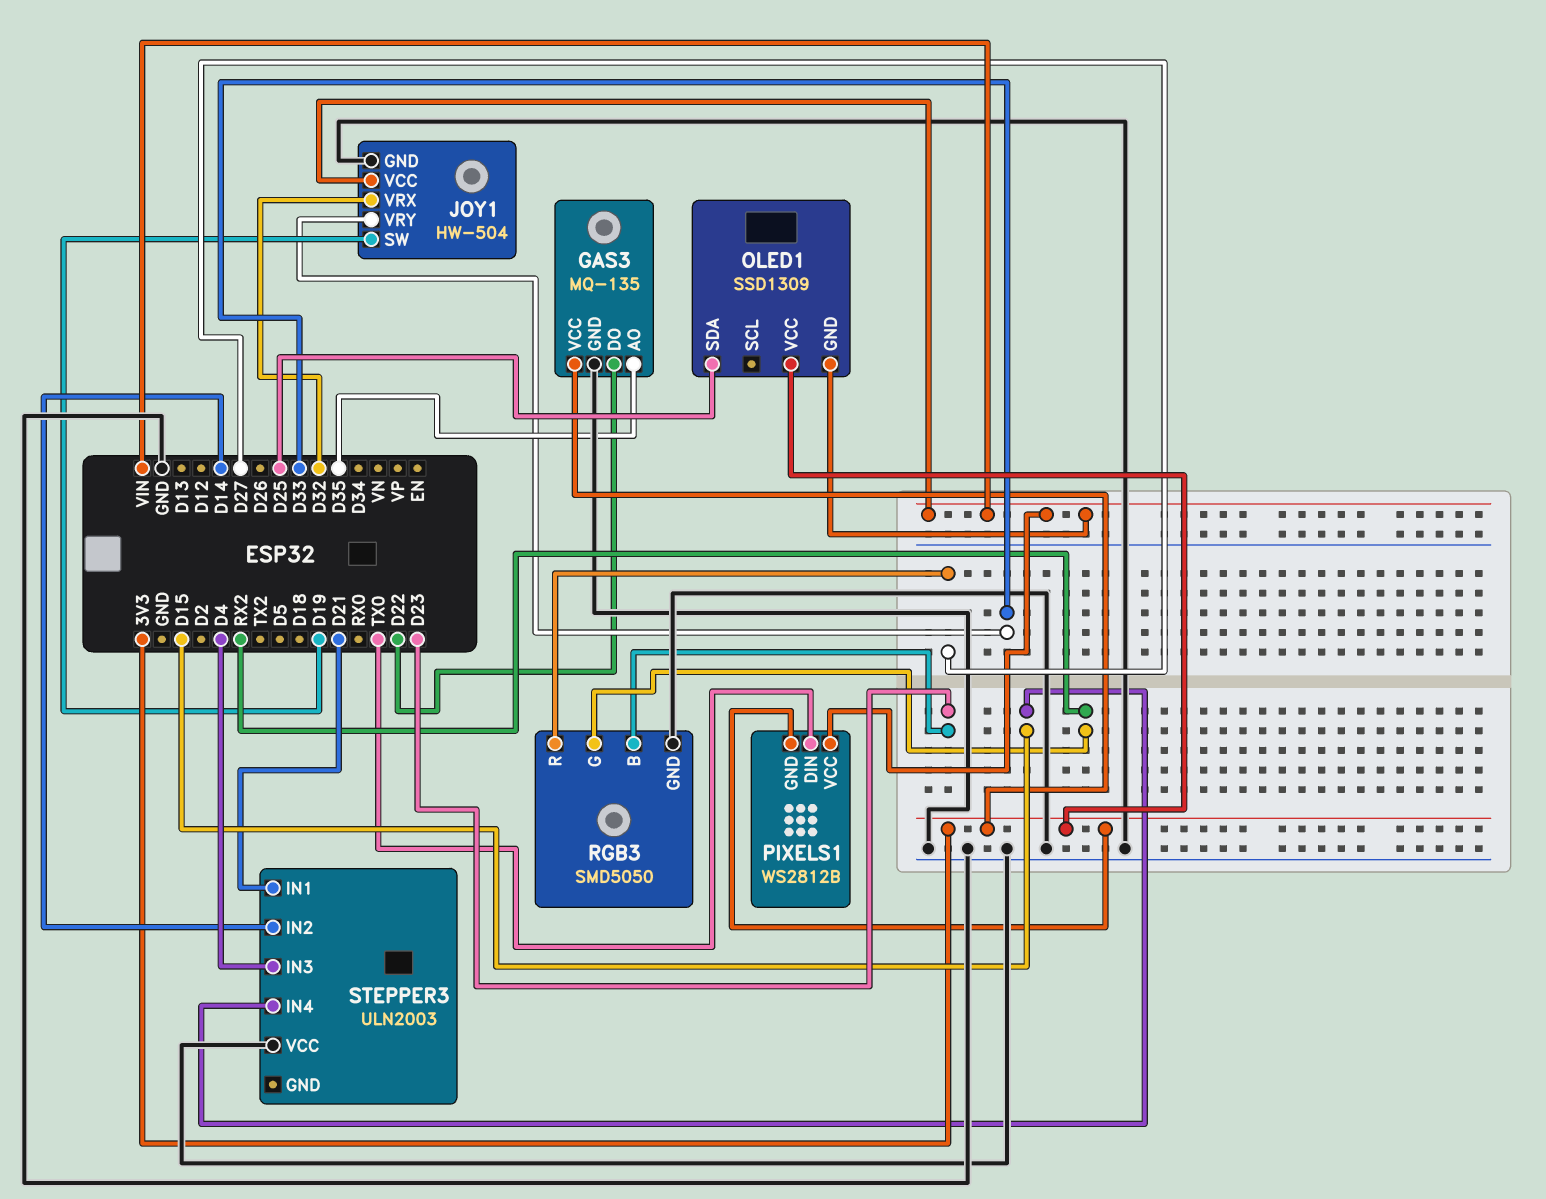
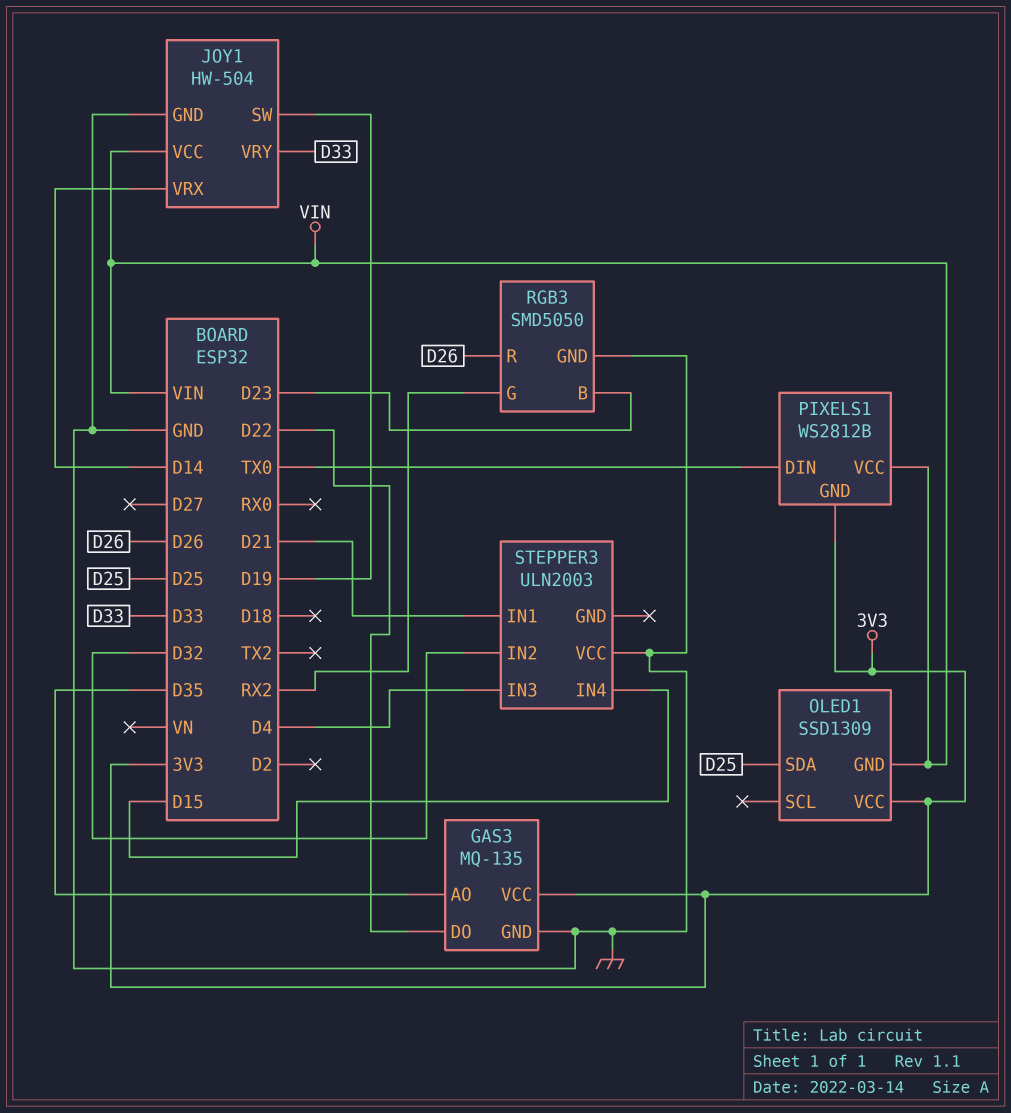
JOY1 pin VRX: D32 -> D14
RGB3 pin R: D27 -> D26
STEPPER3 pin IN2: D14 -> D32

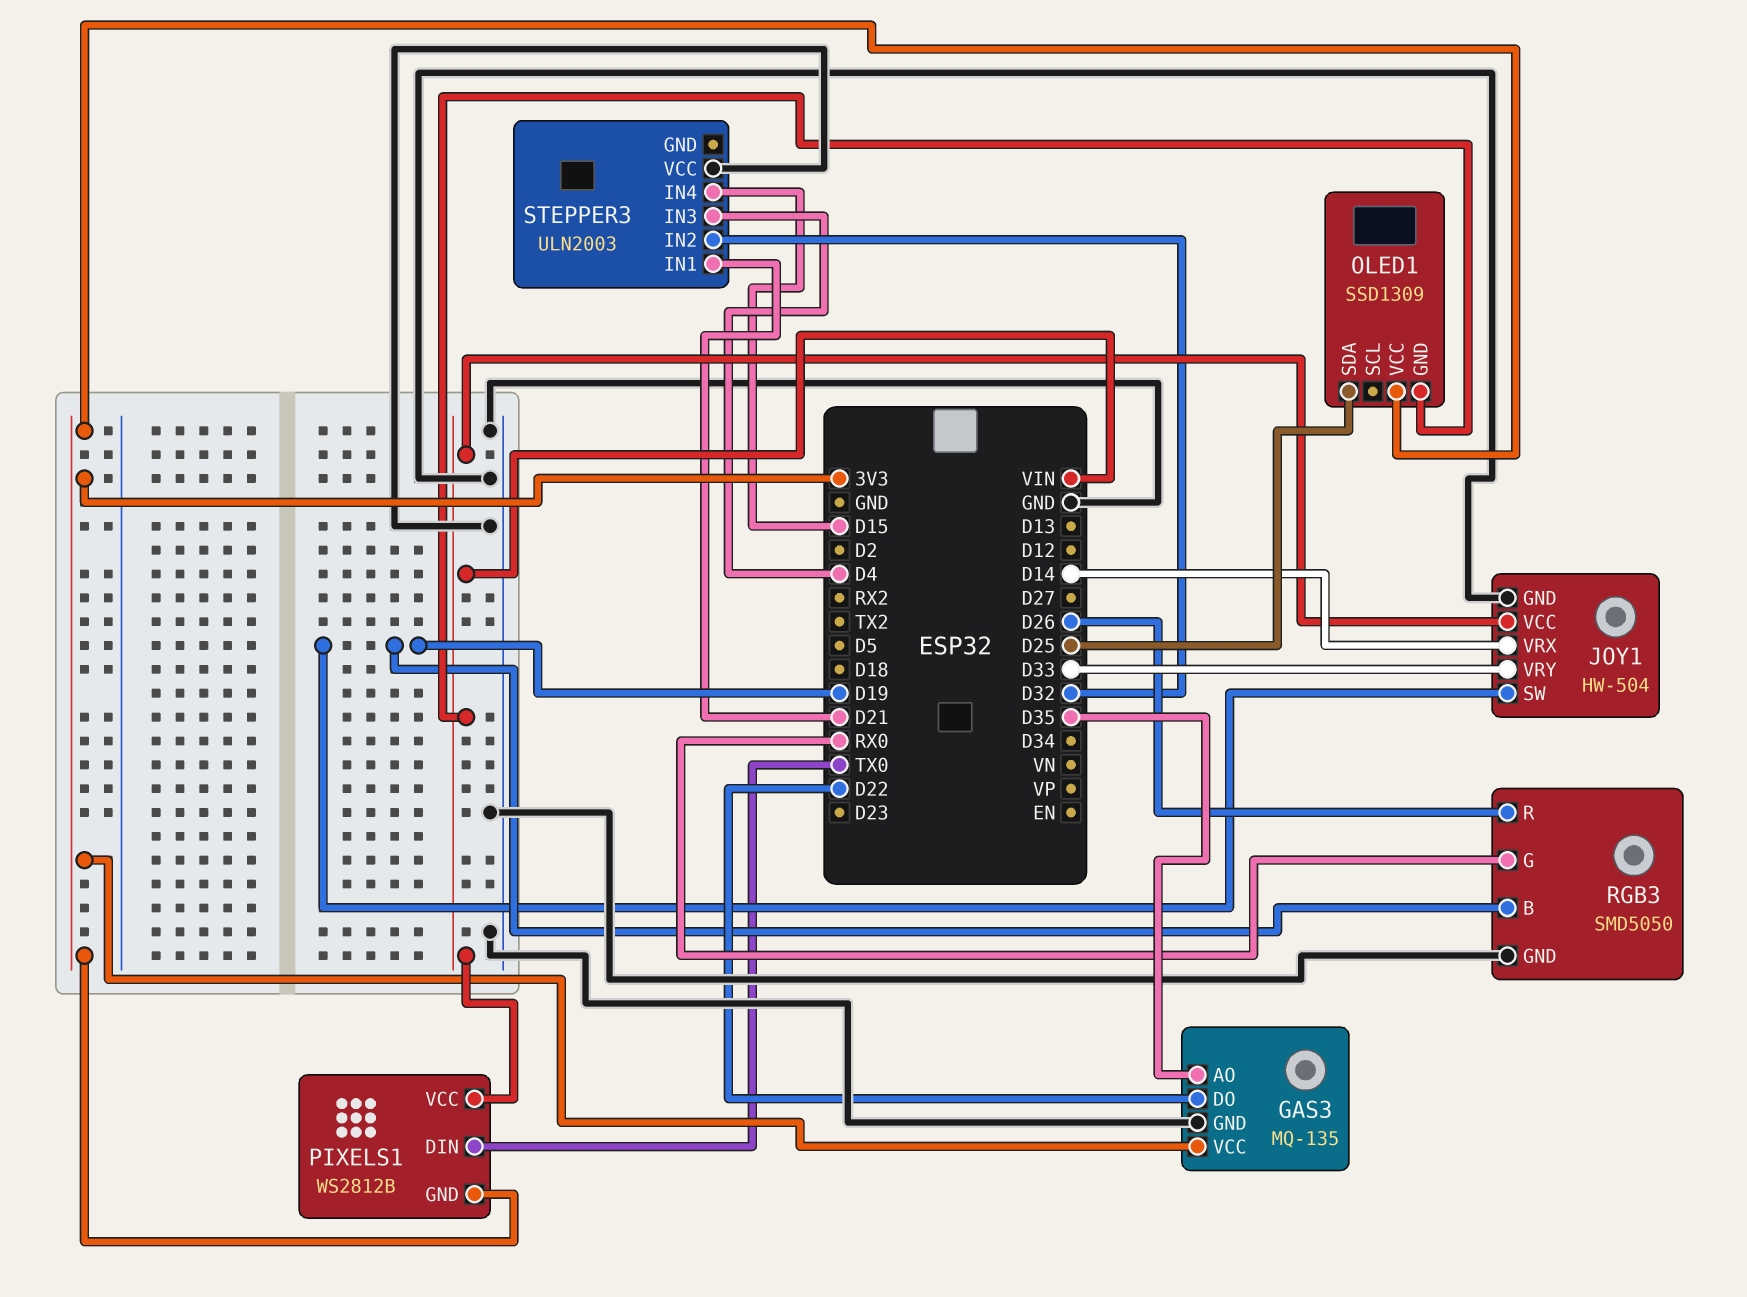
RGB3 pin B: D23 -> D19
RGB3 pin G: RX2 -> RX0

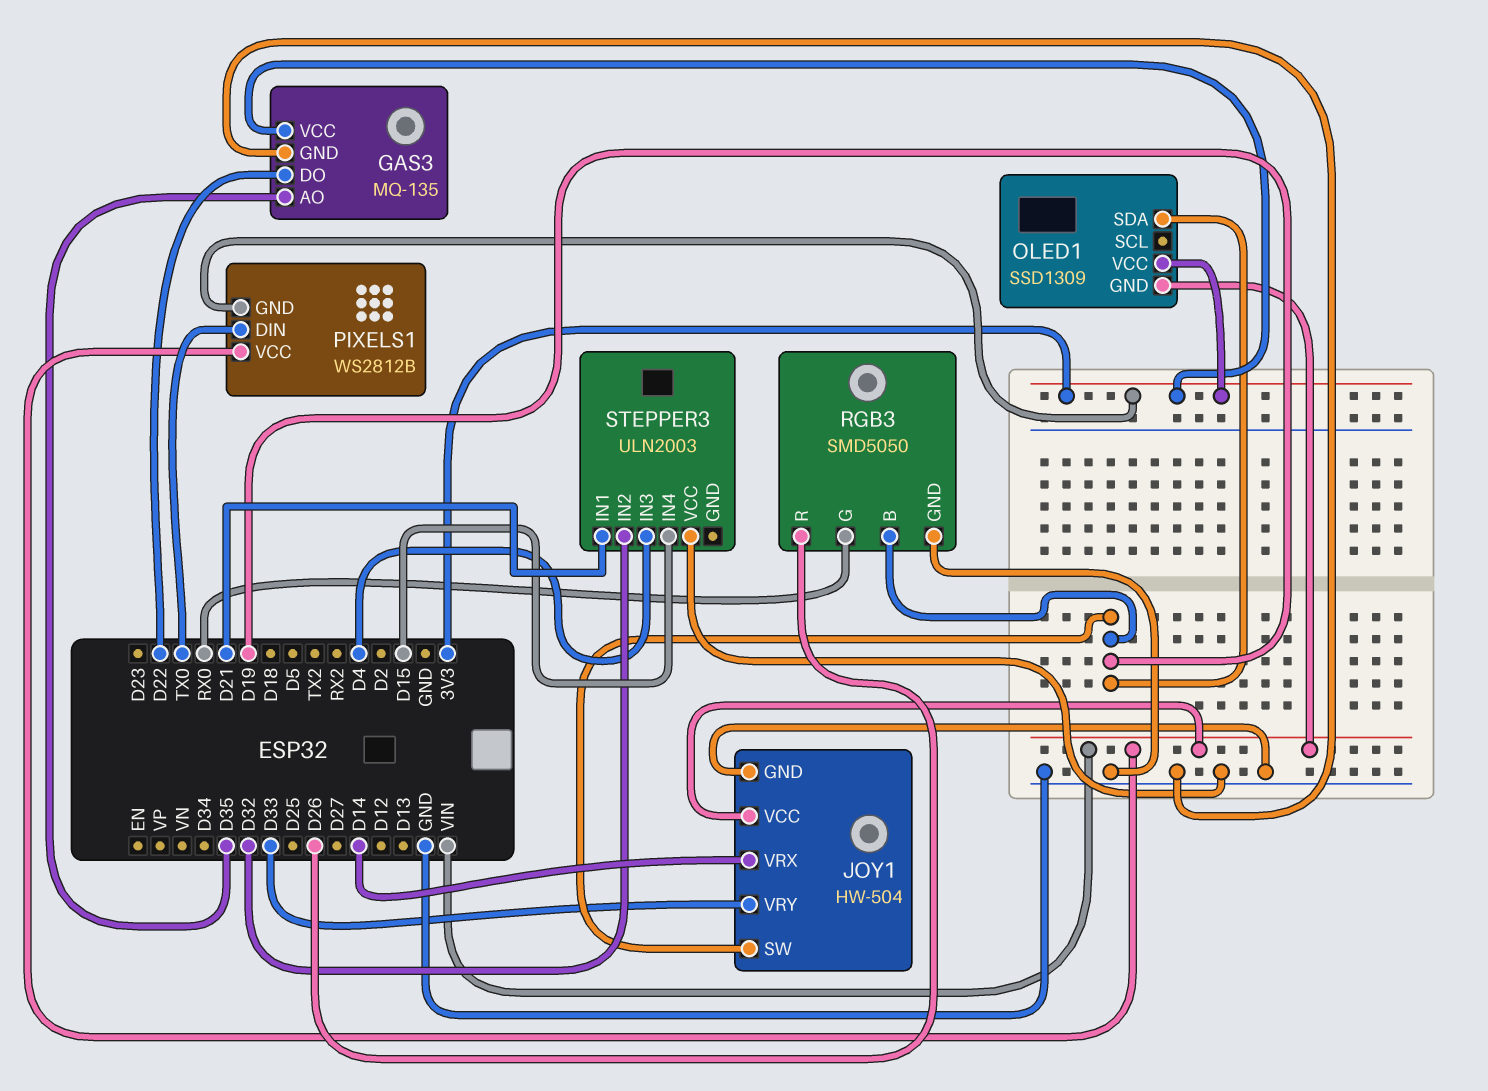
OLED1 pin SDA: D25 -> D19

